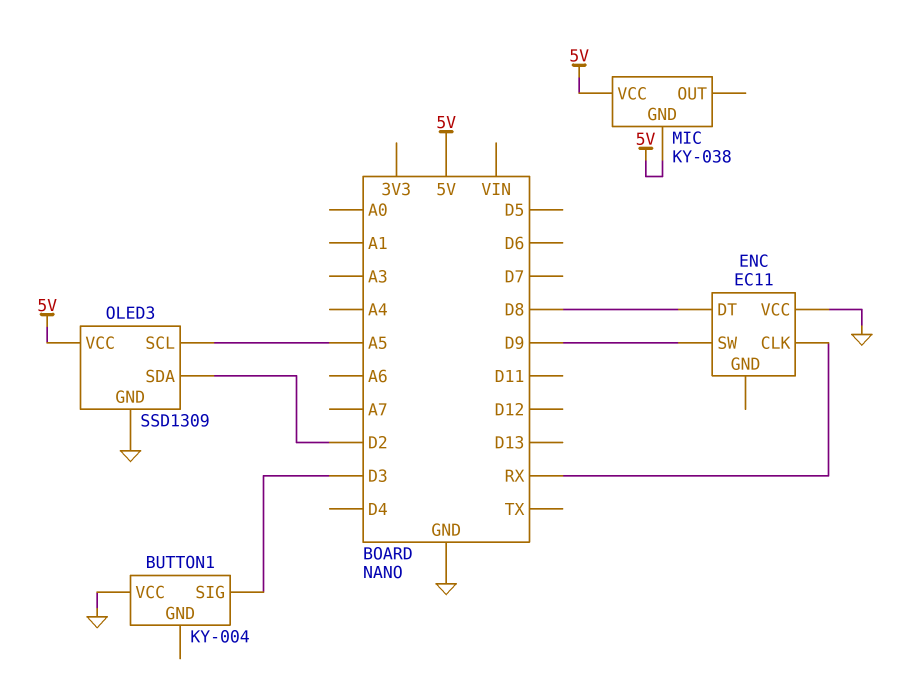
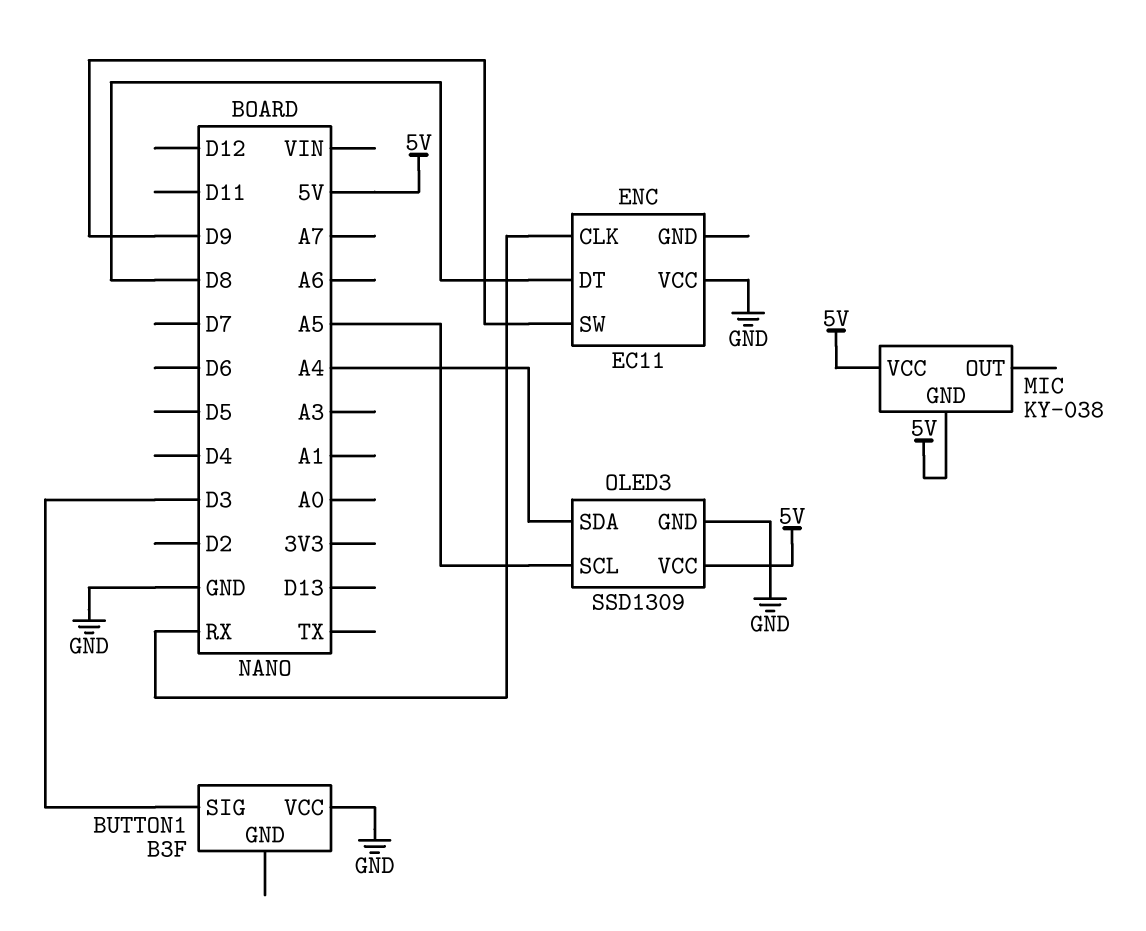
BUTTON1: KY-004 -> B3F
OLED3 pin SDA: D2 -> A4

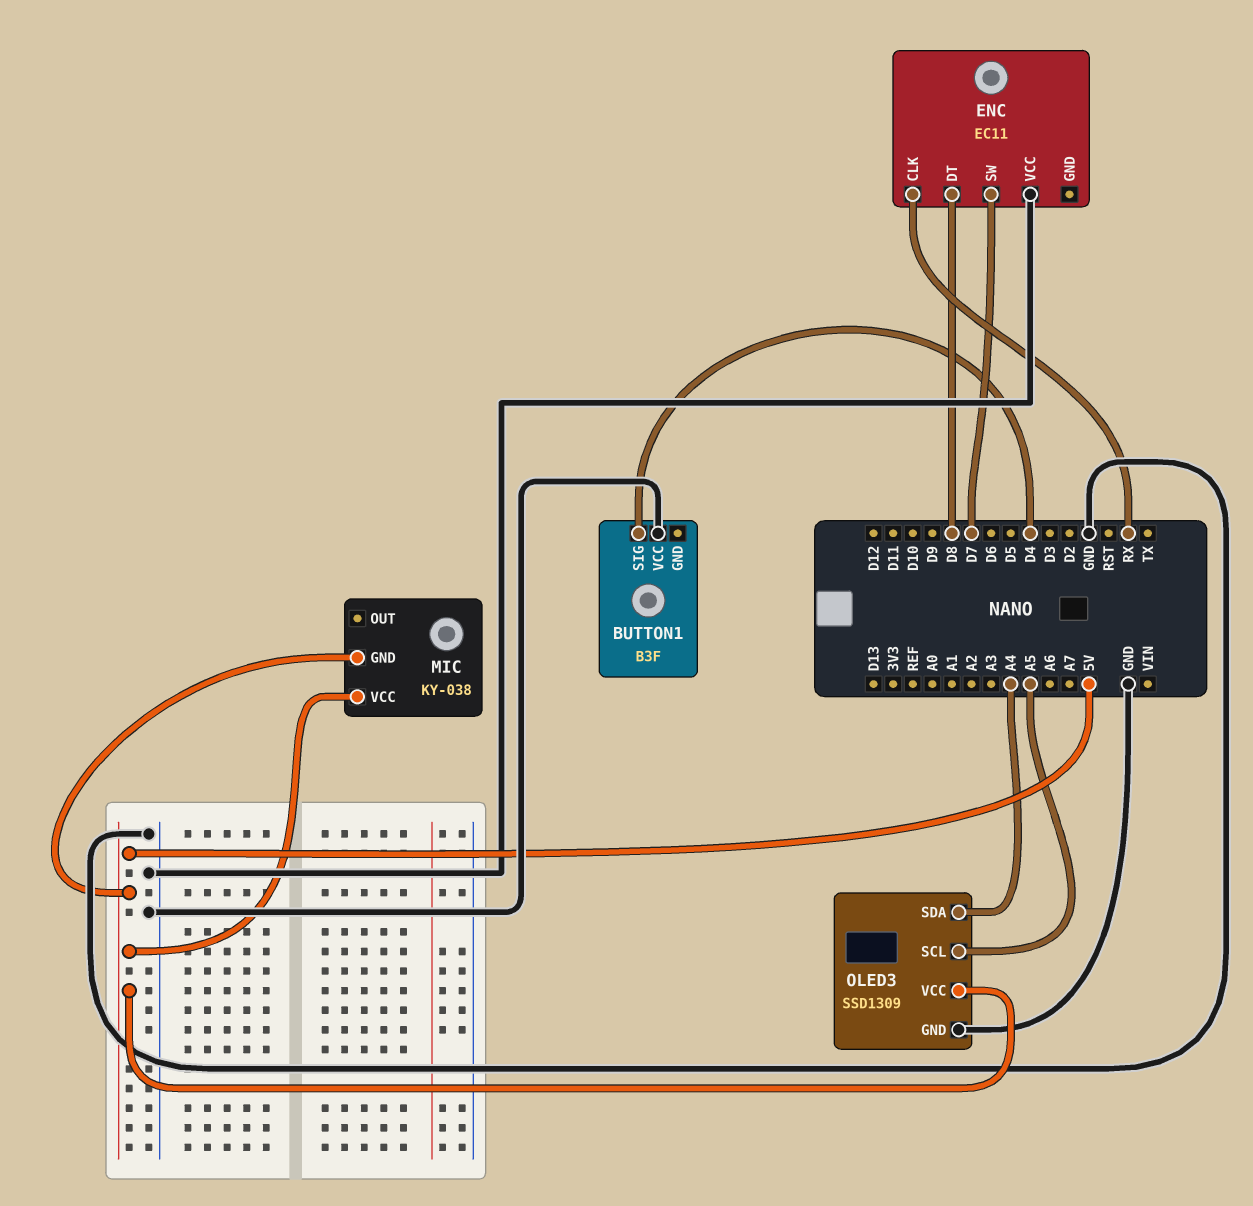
BUTTON1 pin SIG: D3 -> D4
ENC pin SW: D9 -> D7

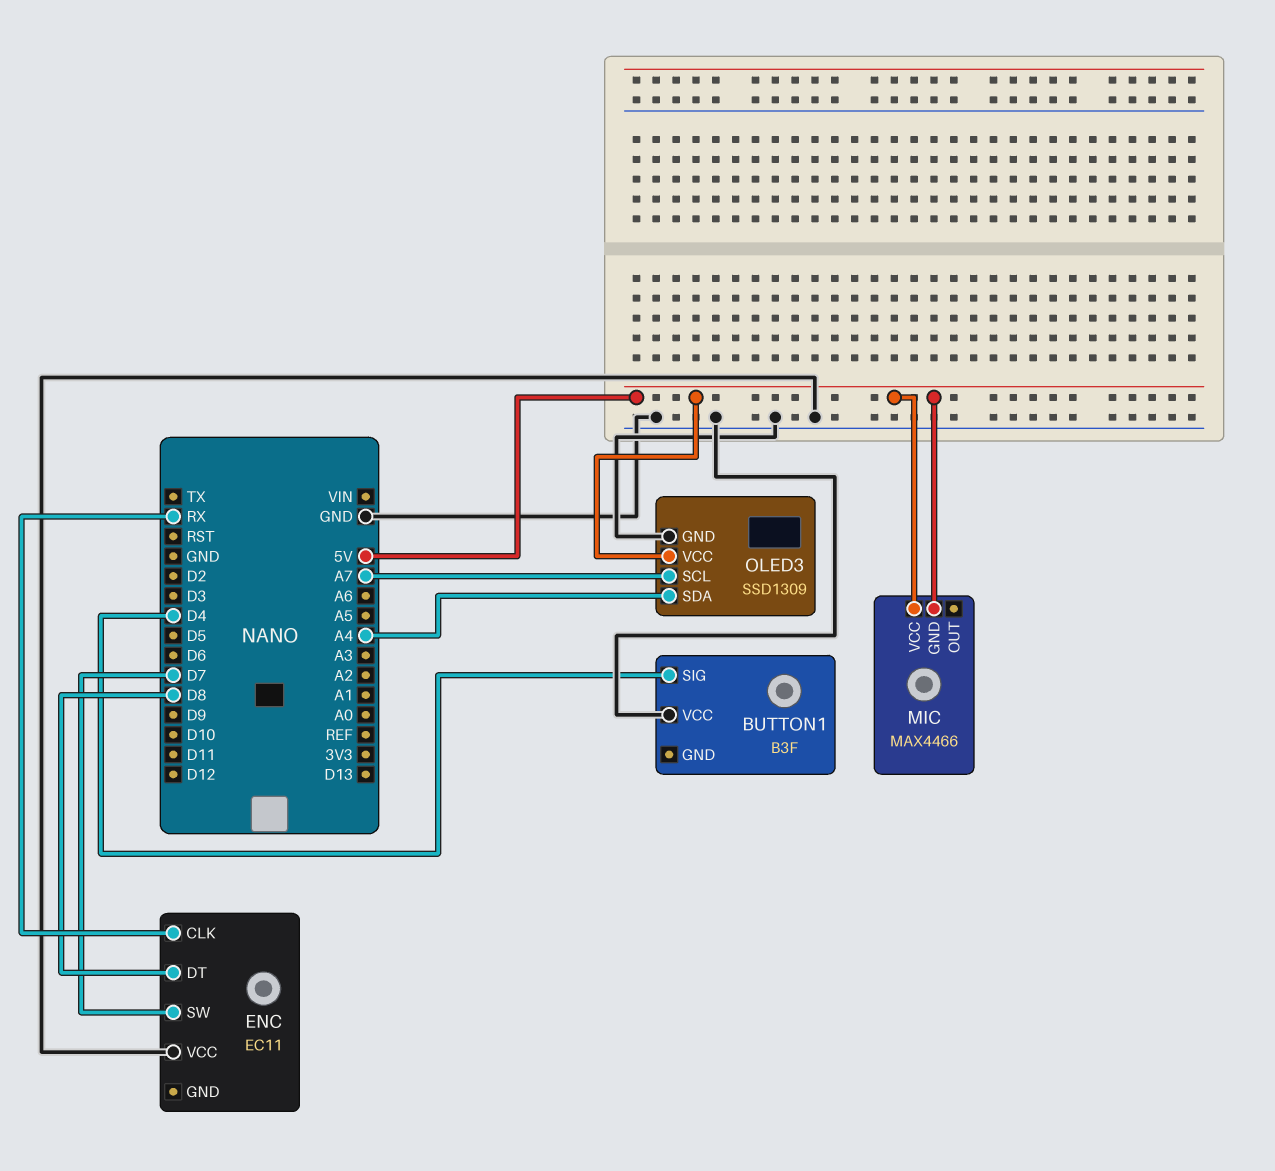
MIC: KY-038 -> MAX4466
OLED3 pin SCL: A5 -> A7

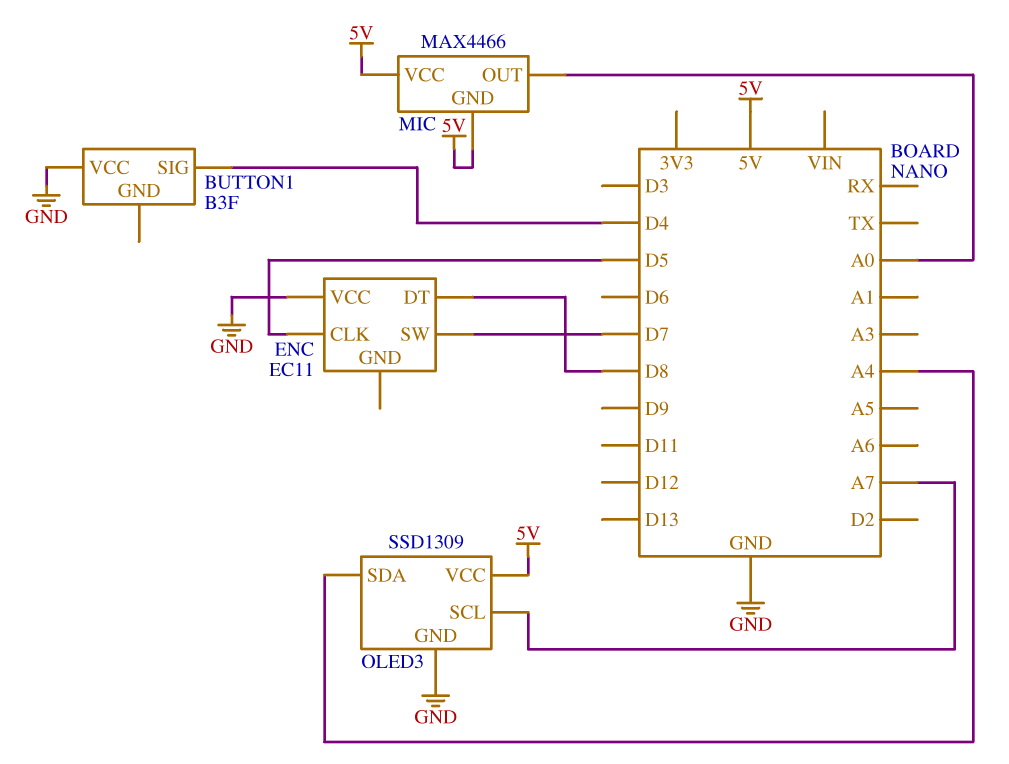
ENC pin CLK: RX -> D5
MIC pin OUT: none -> A0

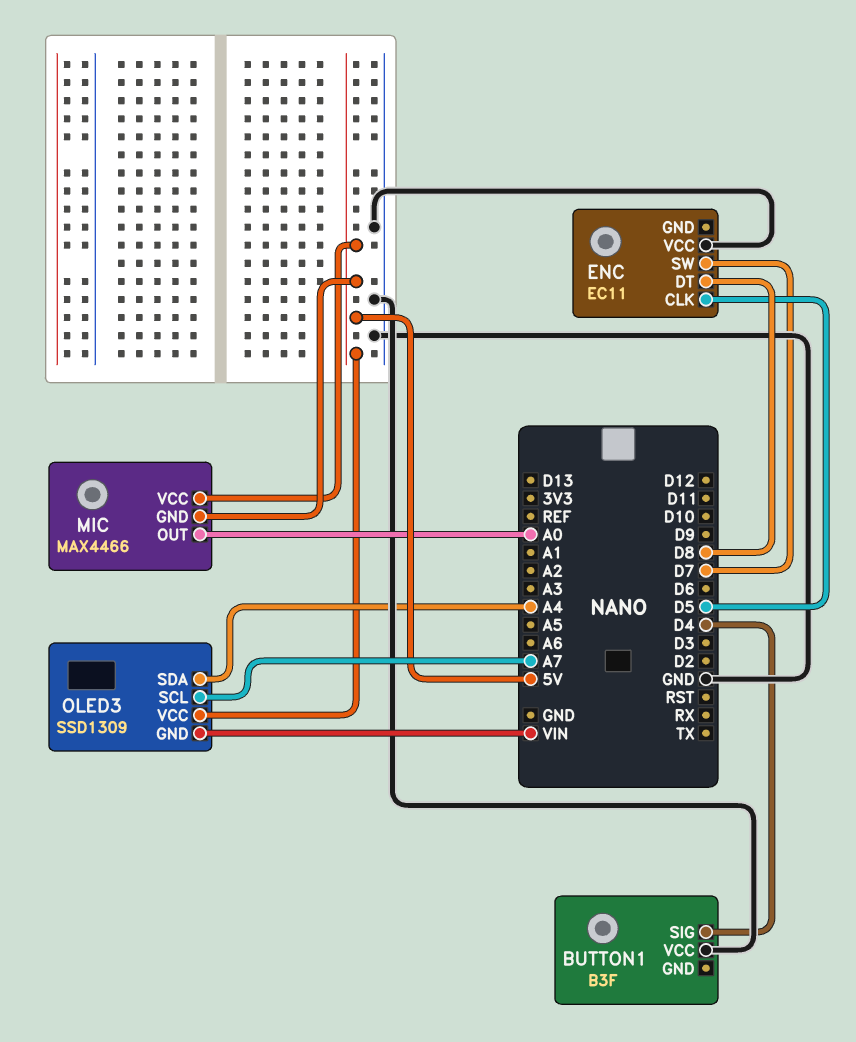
OLED3 pin GND: GND -> VIN

